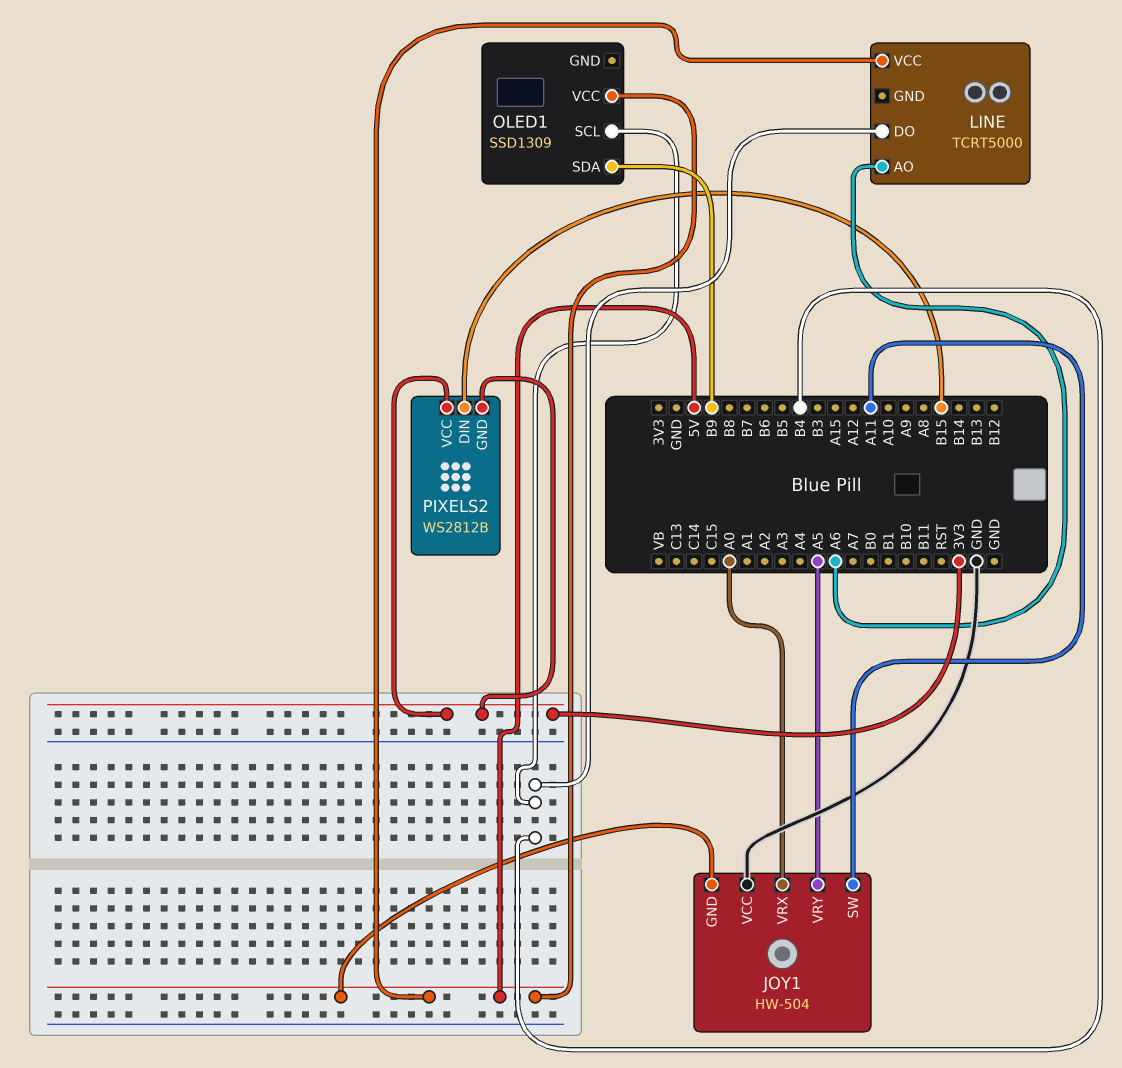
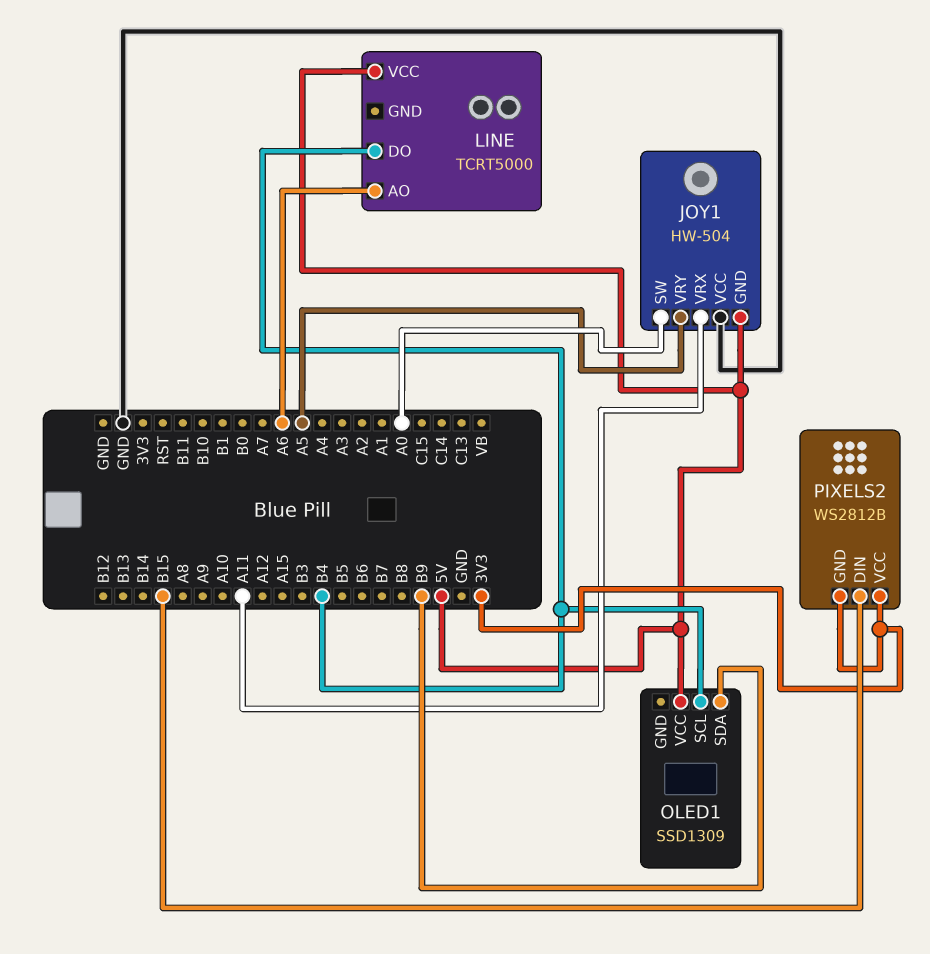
JOY1 pin SW: A11 -> A0
JOY1 pin VRX: A0 -> A11

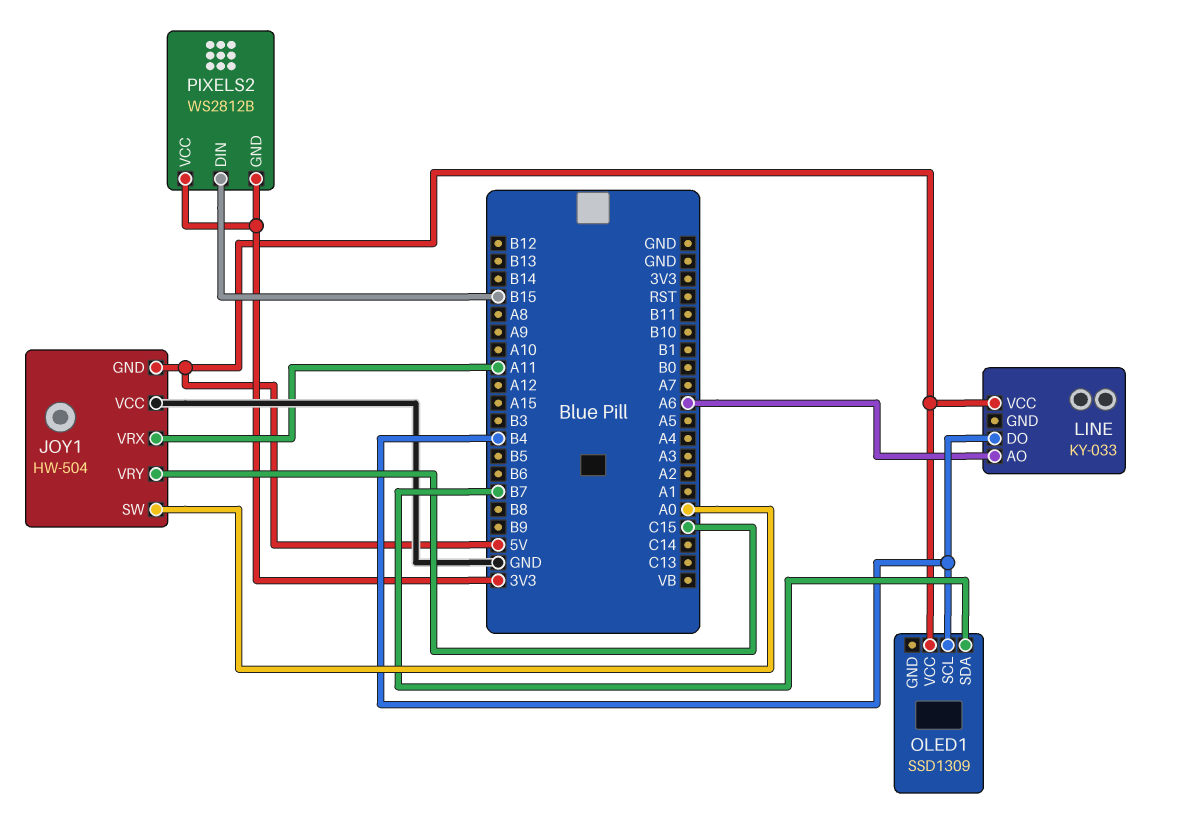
JOY1 pin VRY: A5 -> C15
LINE: TCRT5000 -> KY-033
OLED1 pin SDA: B9 -> B7

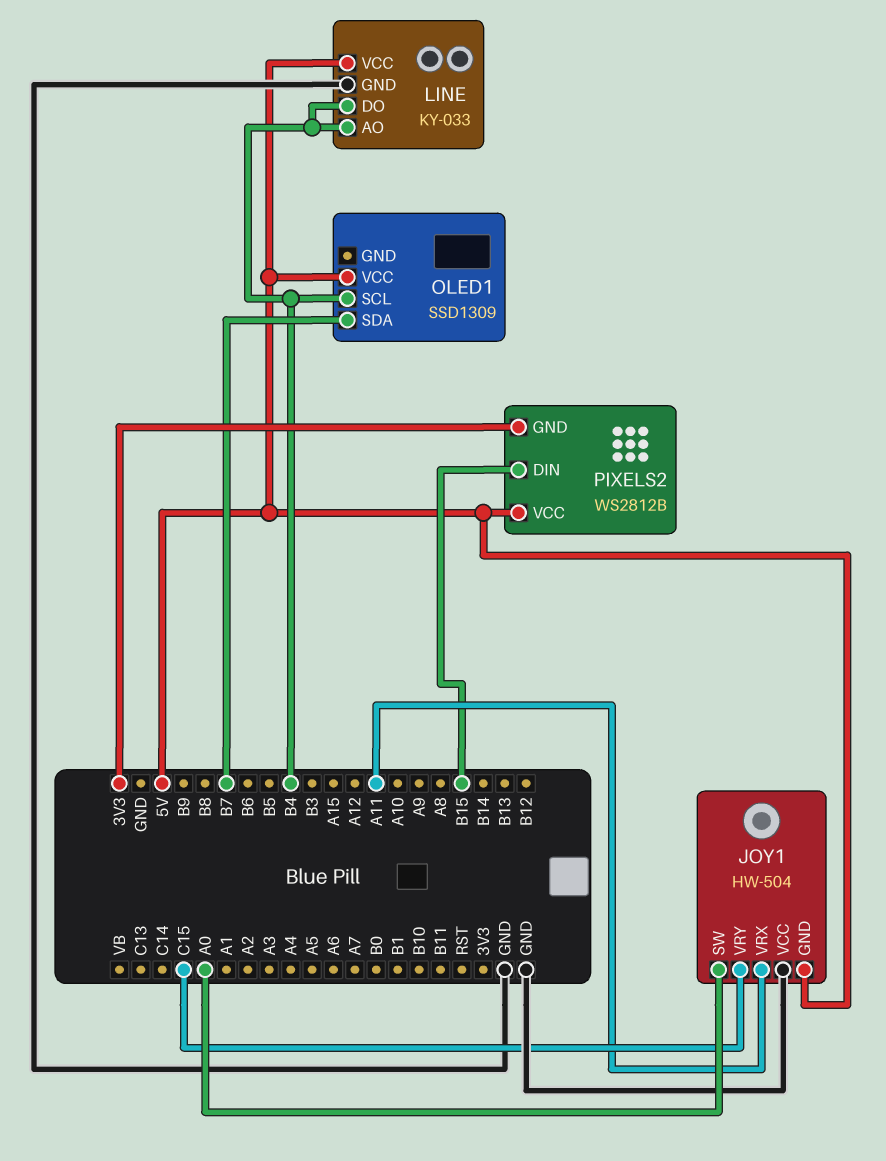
LINE pin AO: A6 -> B4
LINE pin GND: none -> GND
PIXELS2 pin VCC: 3V3 -> 5V

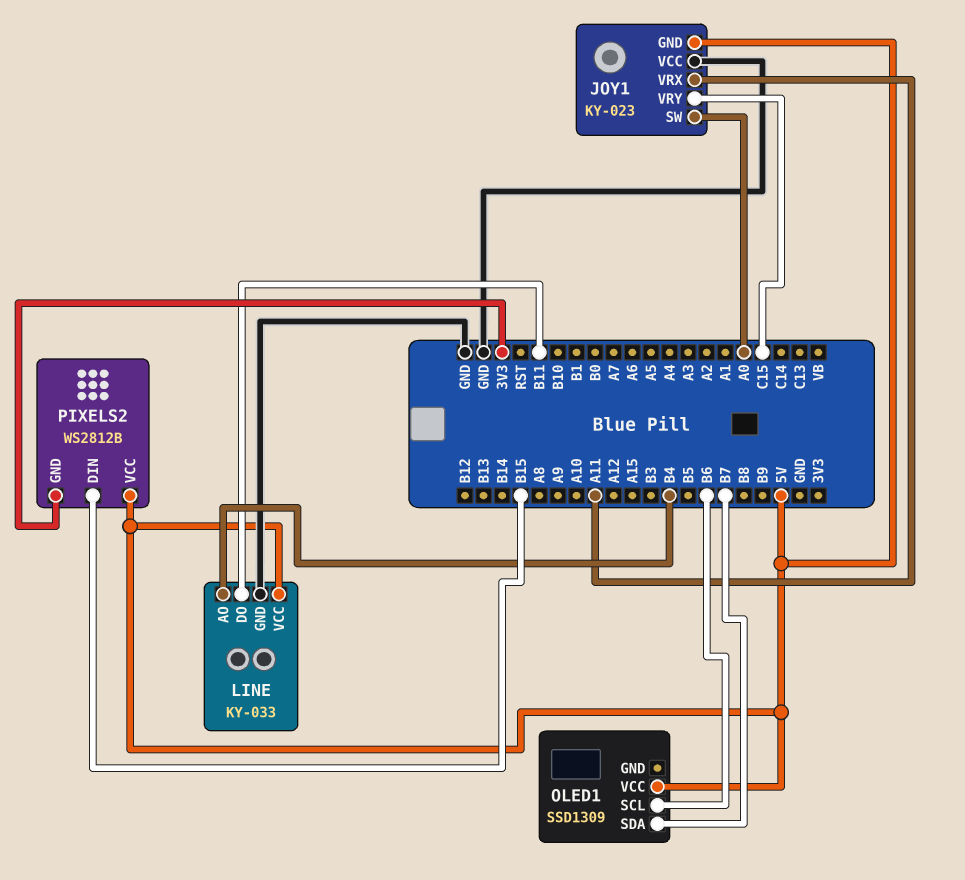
JOY1: HW-504 -> KY-023
LINE pin DO: B4 -> B11
OLED1 pin SCL: B4 -> B6

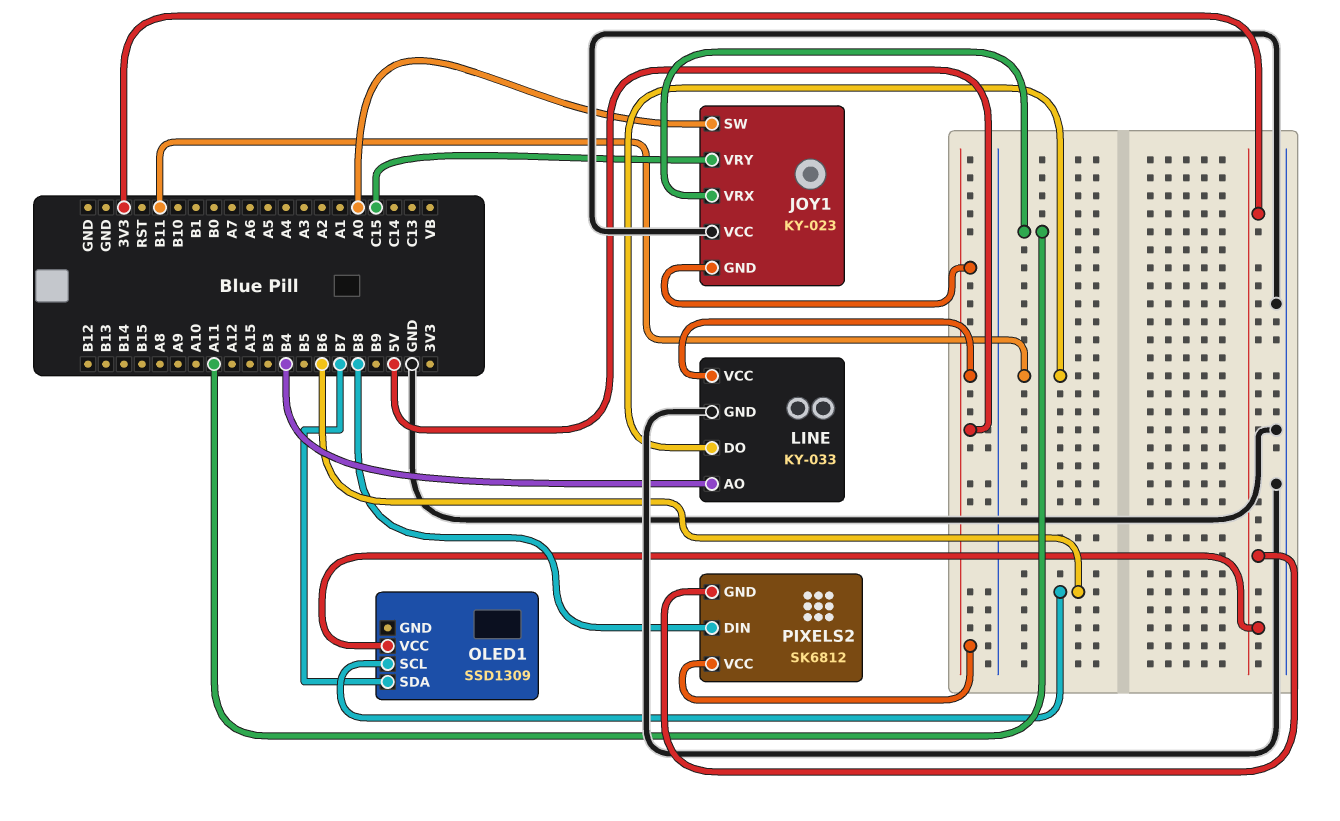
OLED1 pin VCC: 5V -> 3V3
PIXELS2: WS2812B -> SK6812
PIXELS2 pin DIN: B15 -> B8

